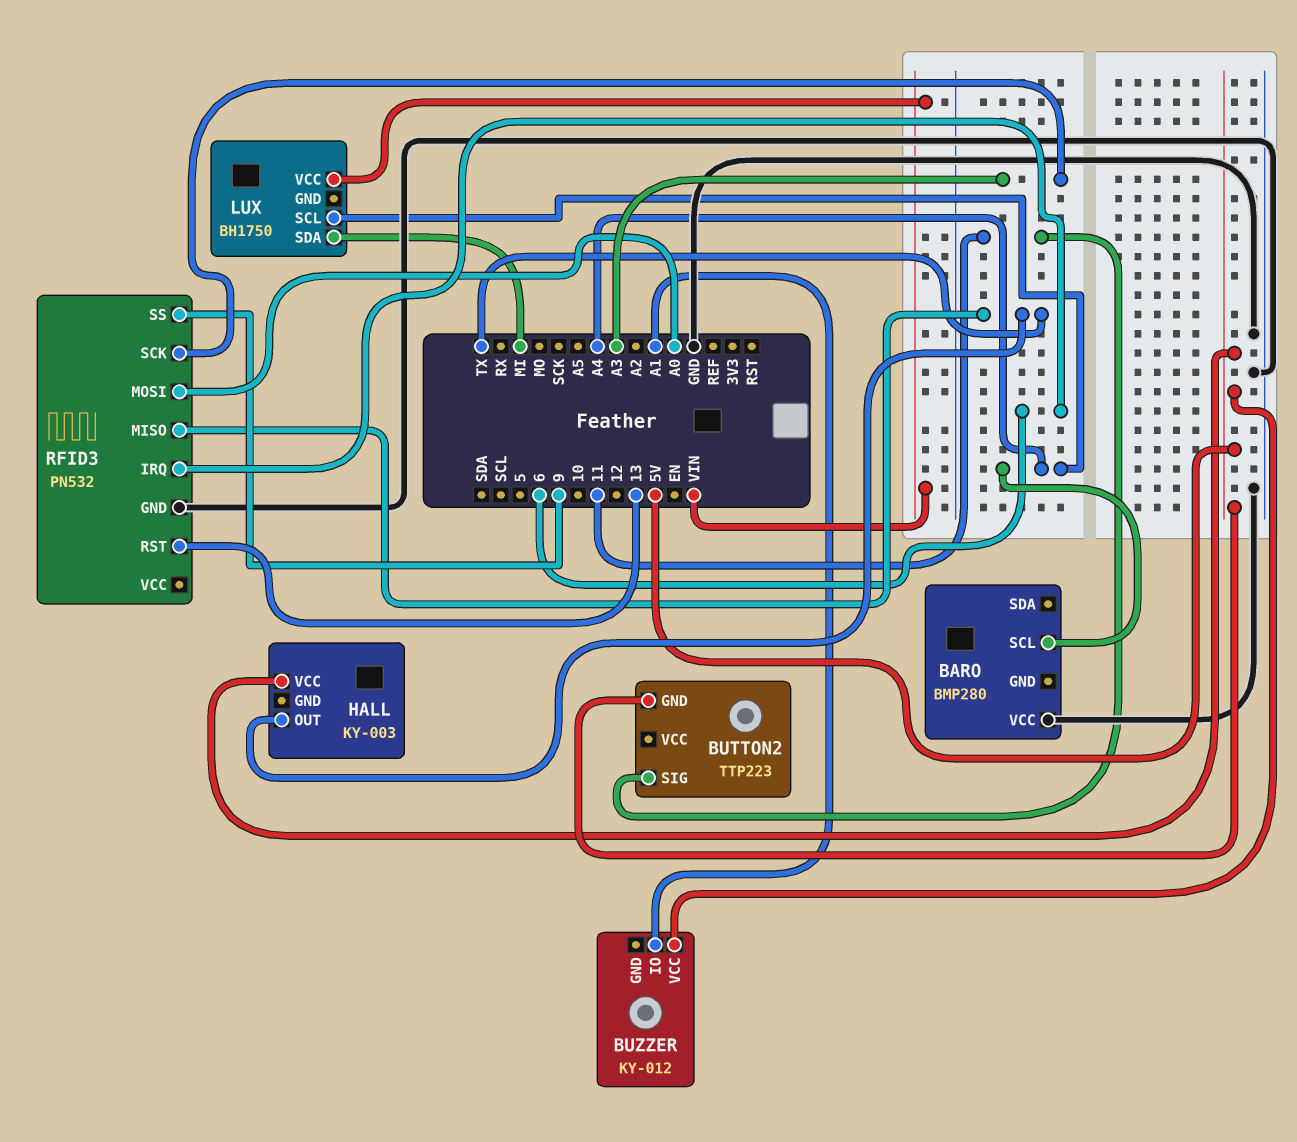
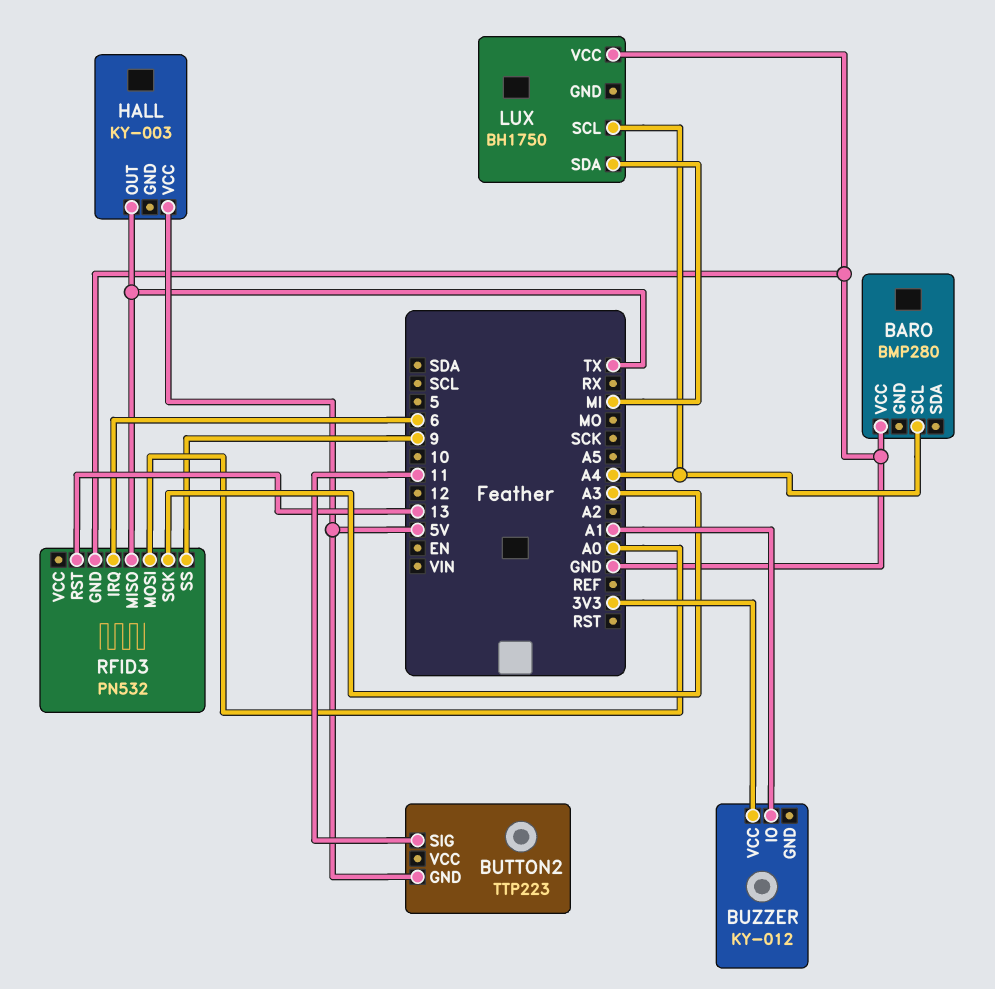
BUZZER pin VCC: 5V -> 3V3
LUX pin VCC: VIN -> GND

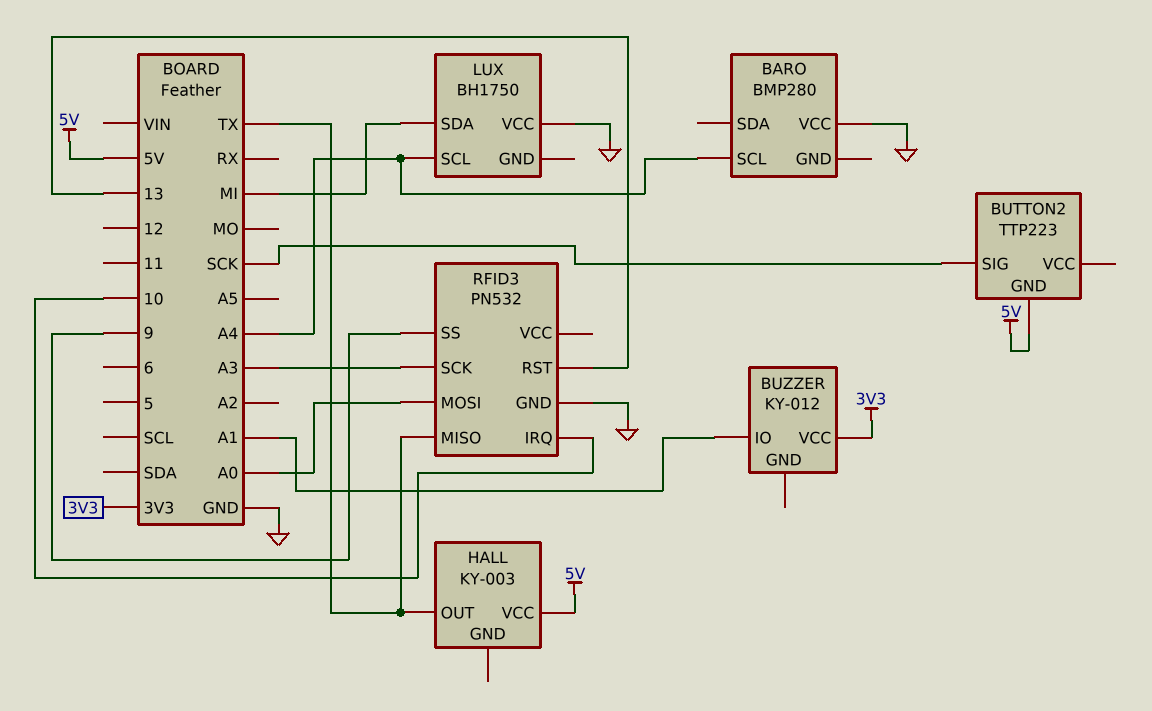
BUTTON2 pin SIG: 11 -> SCK
RFID3 pin IRQ: 6 -> 10

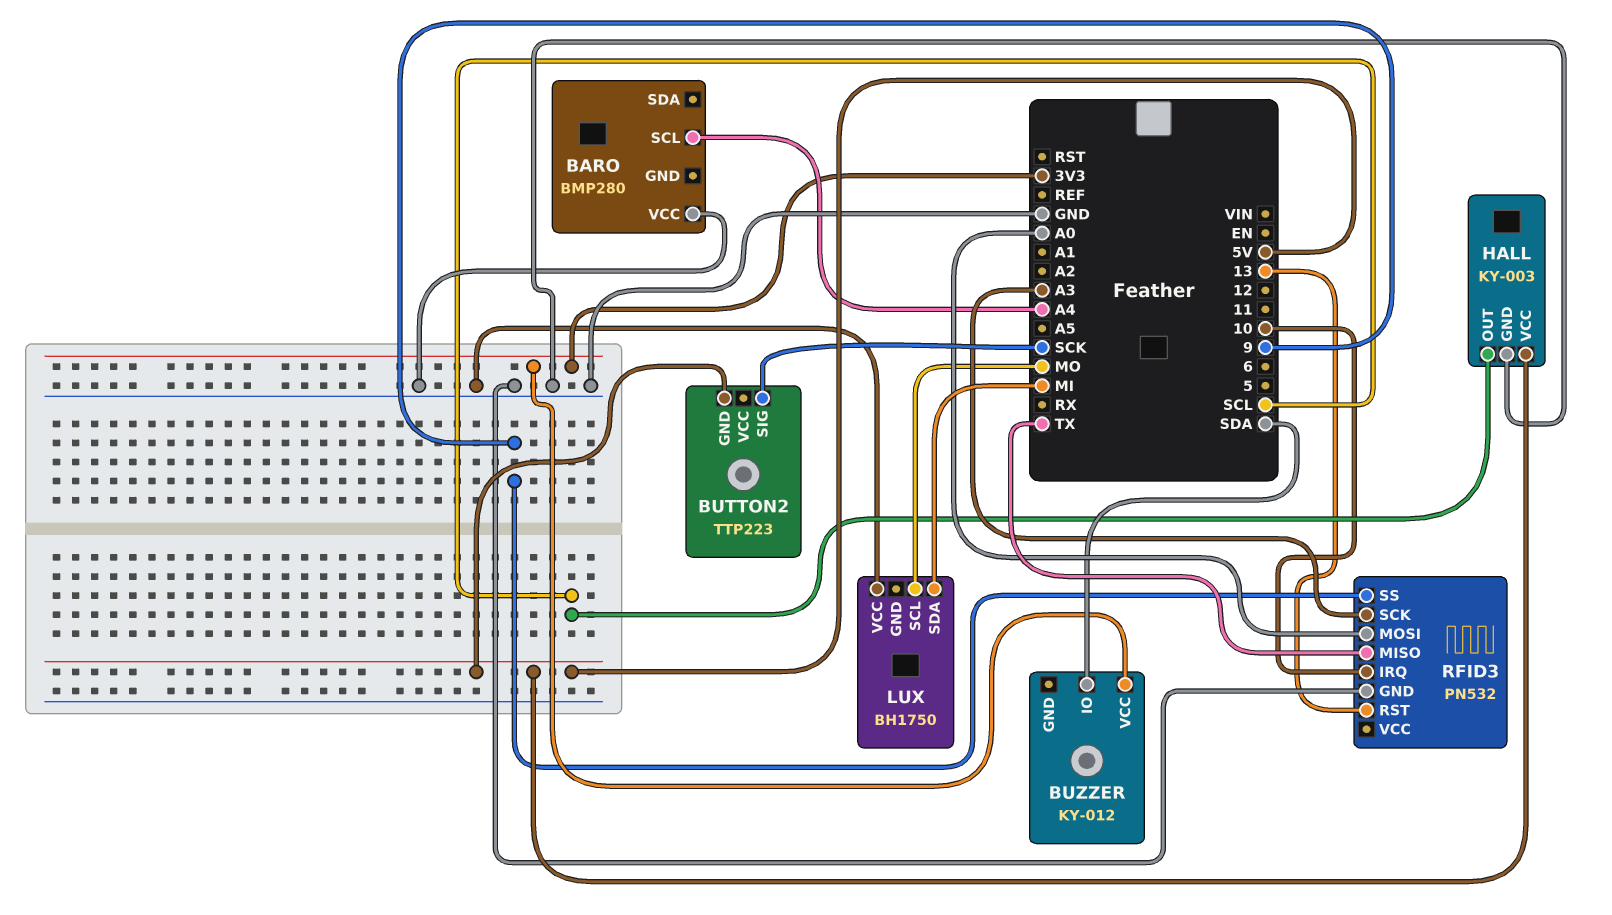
BUZZER pin IO: A1 -> SDA
HALL pin GND: none -> GND
HALL pin OUT: TX -> SCL
LUX pin SCL: A4 -> MO

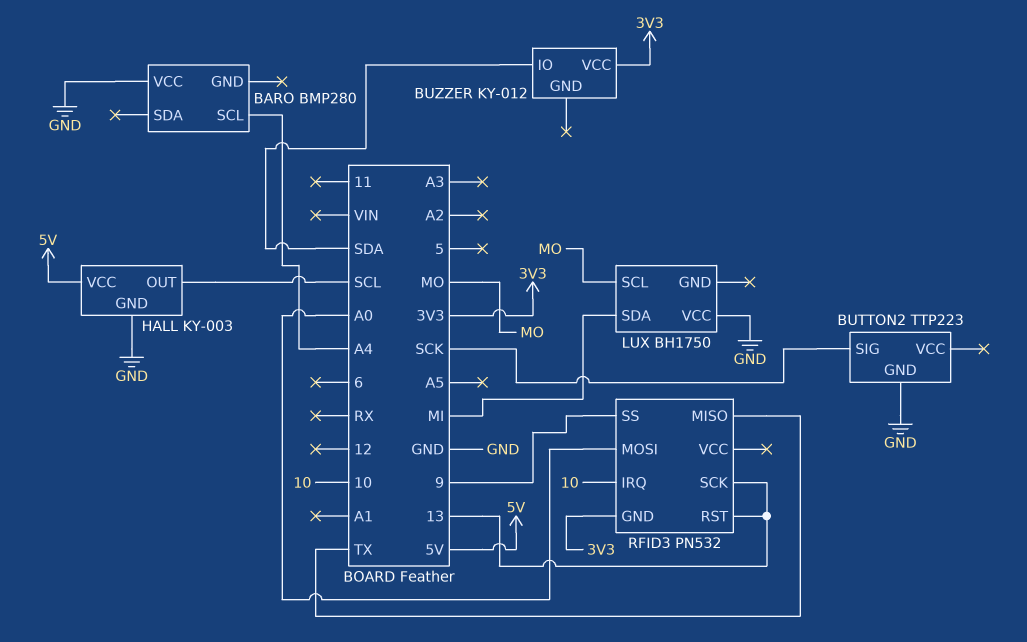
BUTTON2 pin GND: 5V -> GND
RFID3 pin GND: GND -> 3V3
RFID3 pin SCK: A3 -> 13

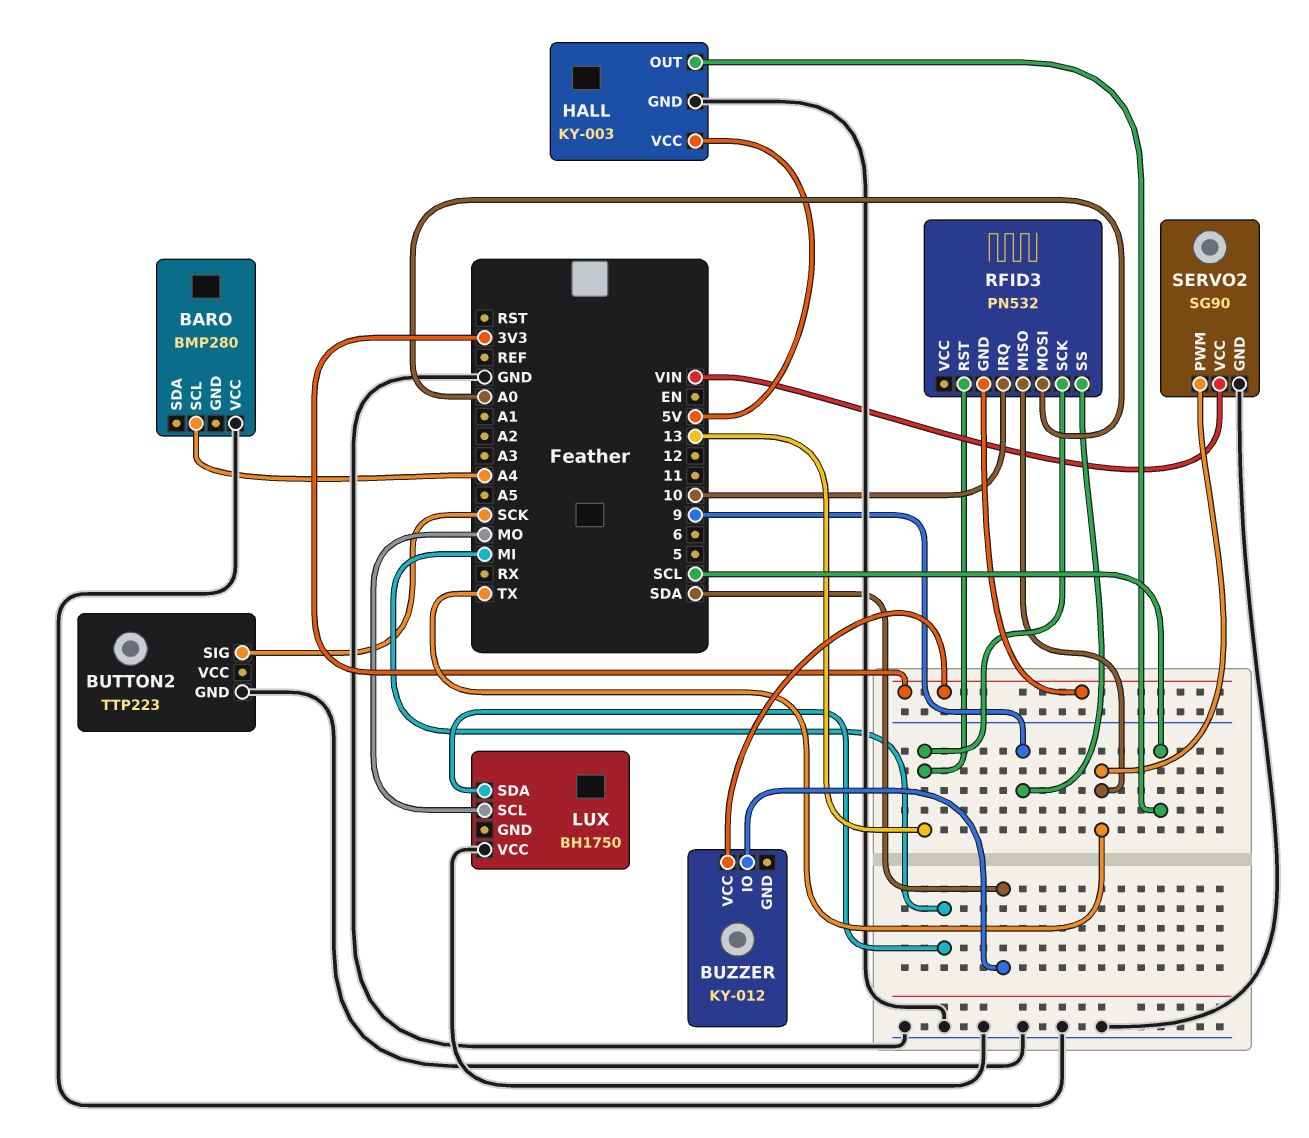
SERVO2: none -> SG90
SERVO2 pin GND: none -> GND
SERVO2 pin PWM: none -> TX
SERVO2 pin VCC: none -> VIN

